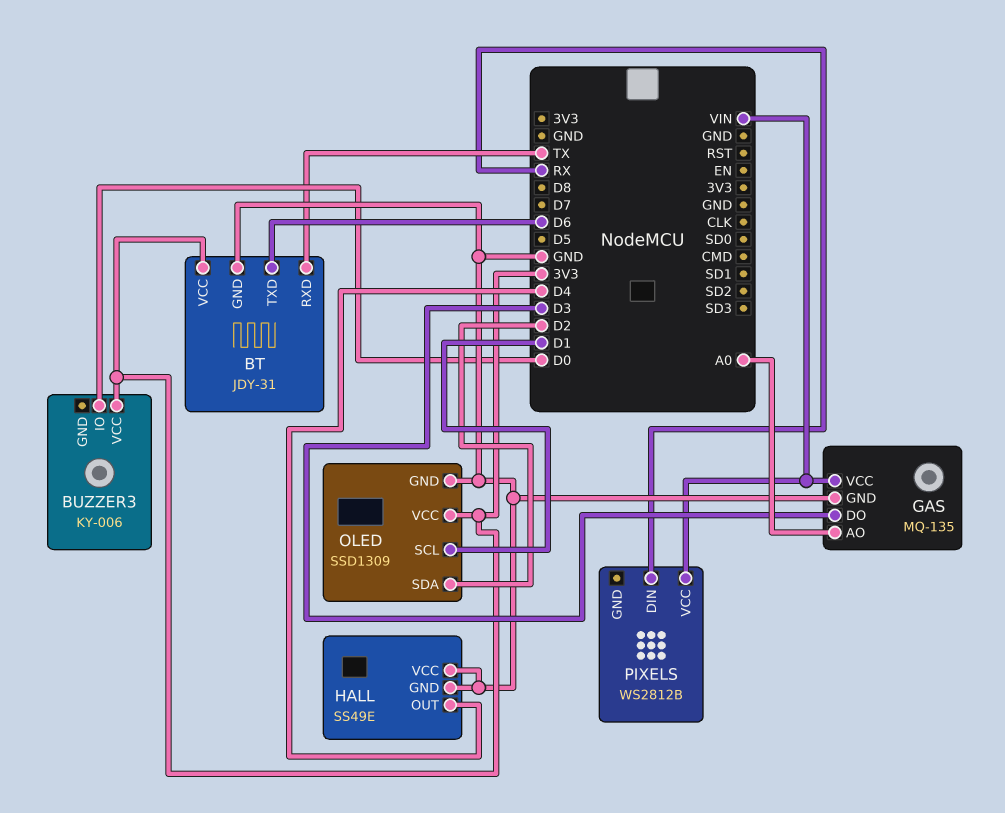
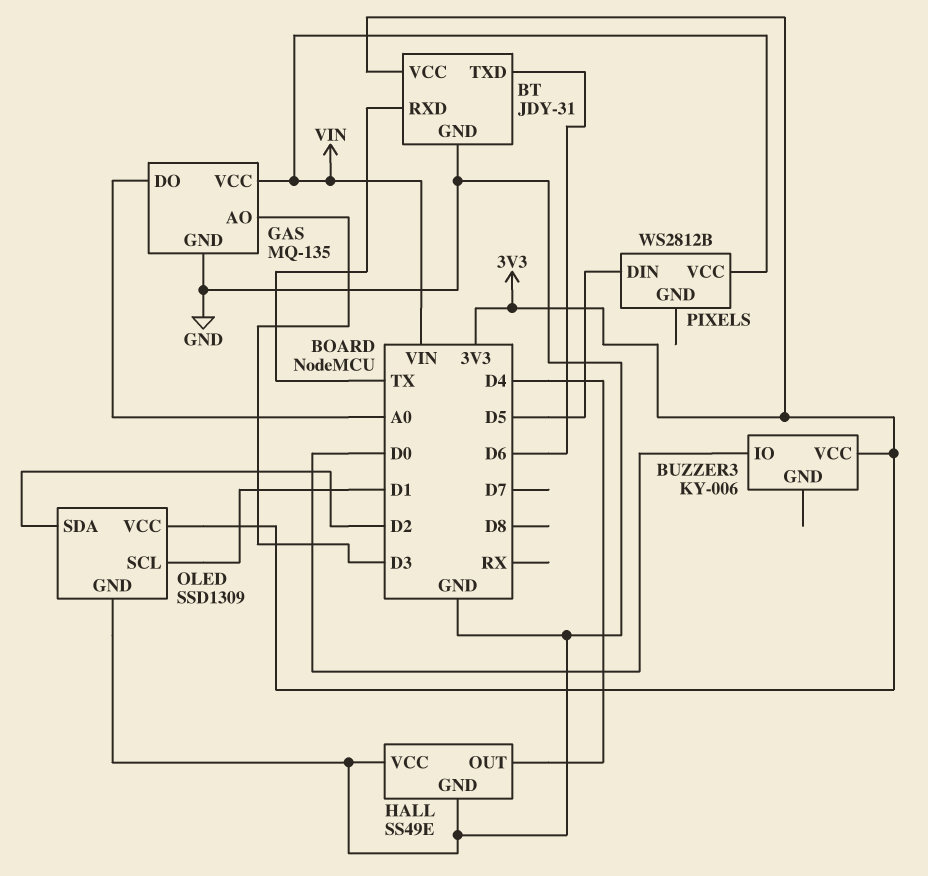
GAS pin AO: A0 -> D3
GAS pin DO: D3 -> A0
PIXELS pin DIN: RX -> D5

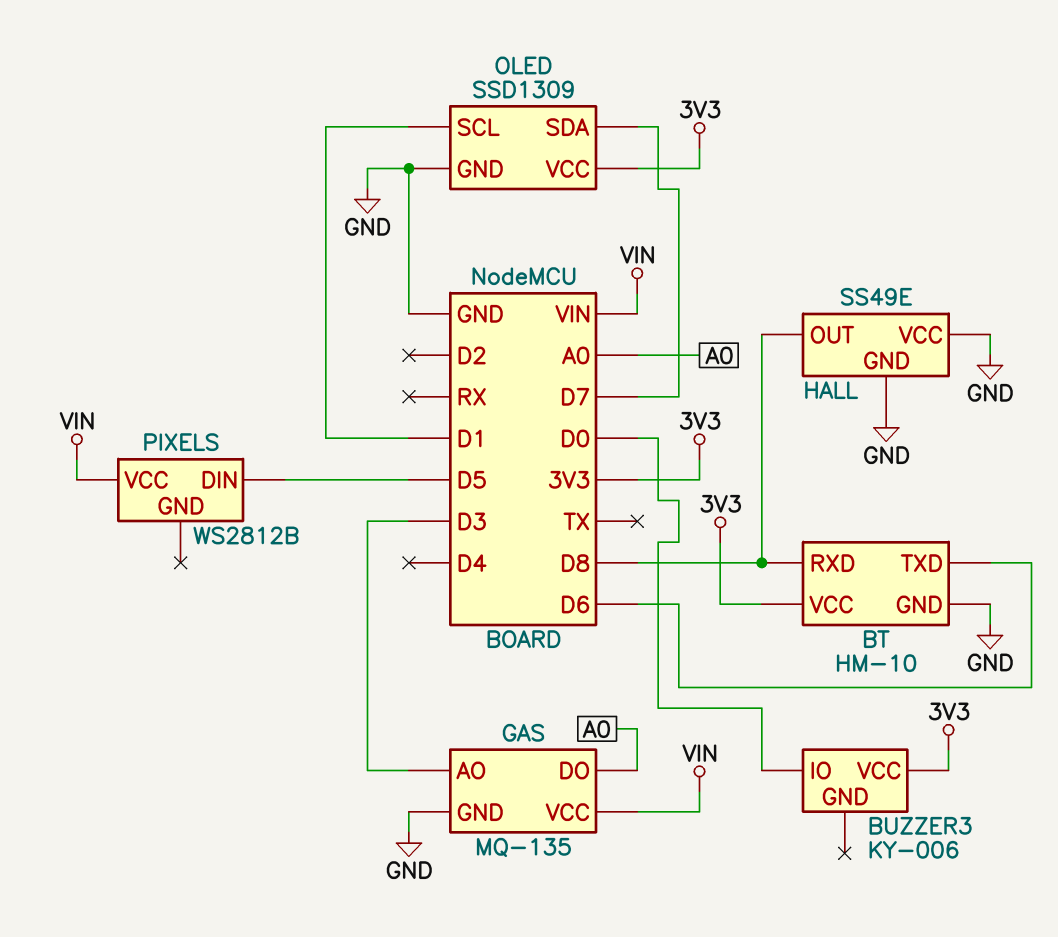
BT: JDY-31 -> HM-10
BT pin RXD: TX -> D8
HALL pin OUT: D4 -> D8
OLED pin SDA: D2 -> D7

